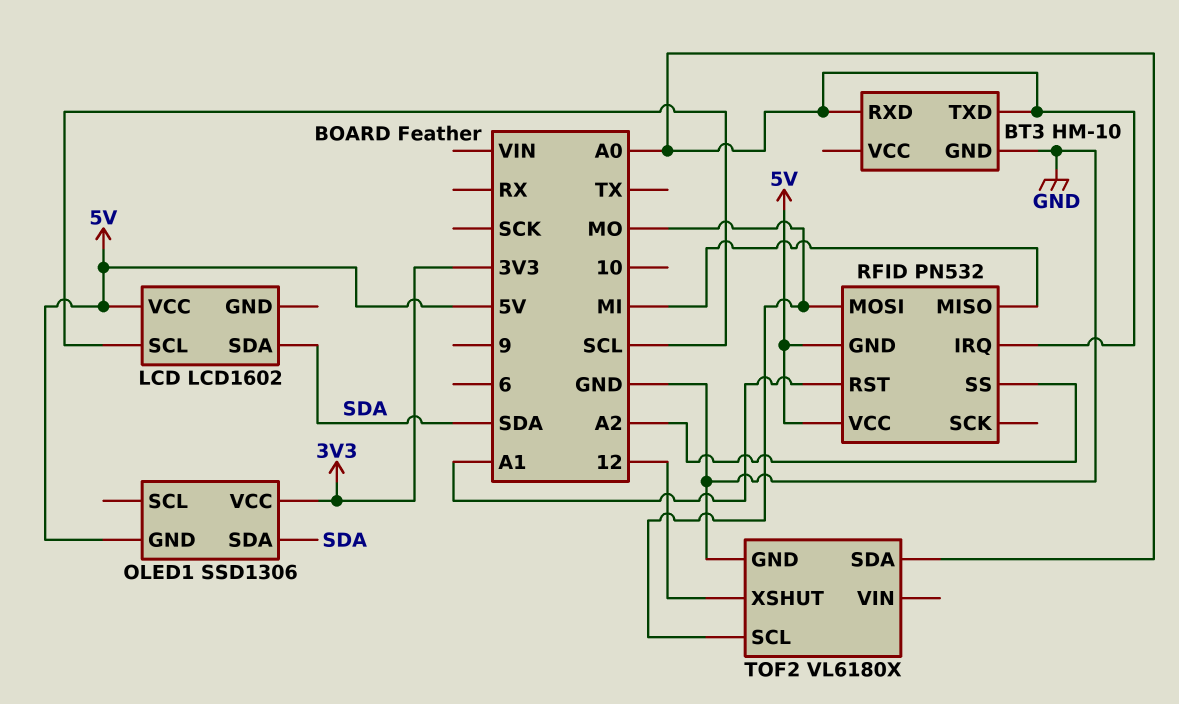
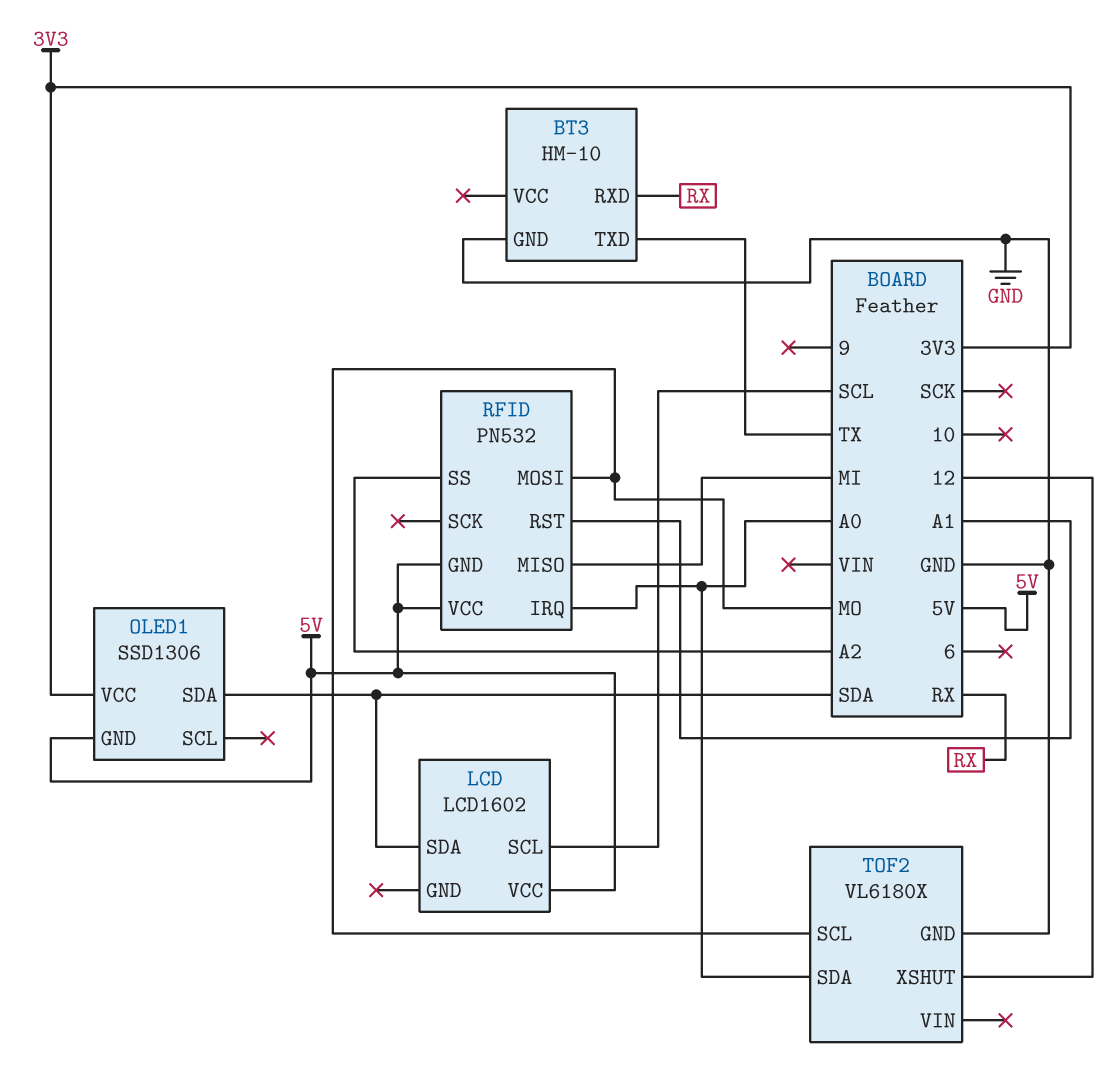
BT3 pin RXD: A0 -> RX
BT3 pin TXD: A0 -> TX

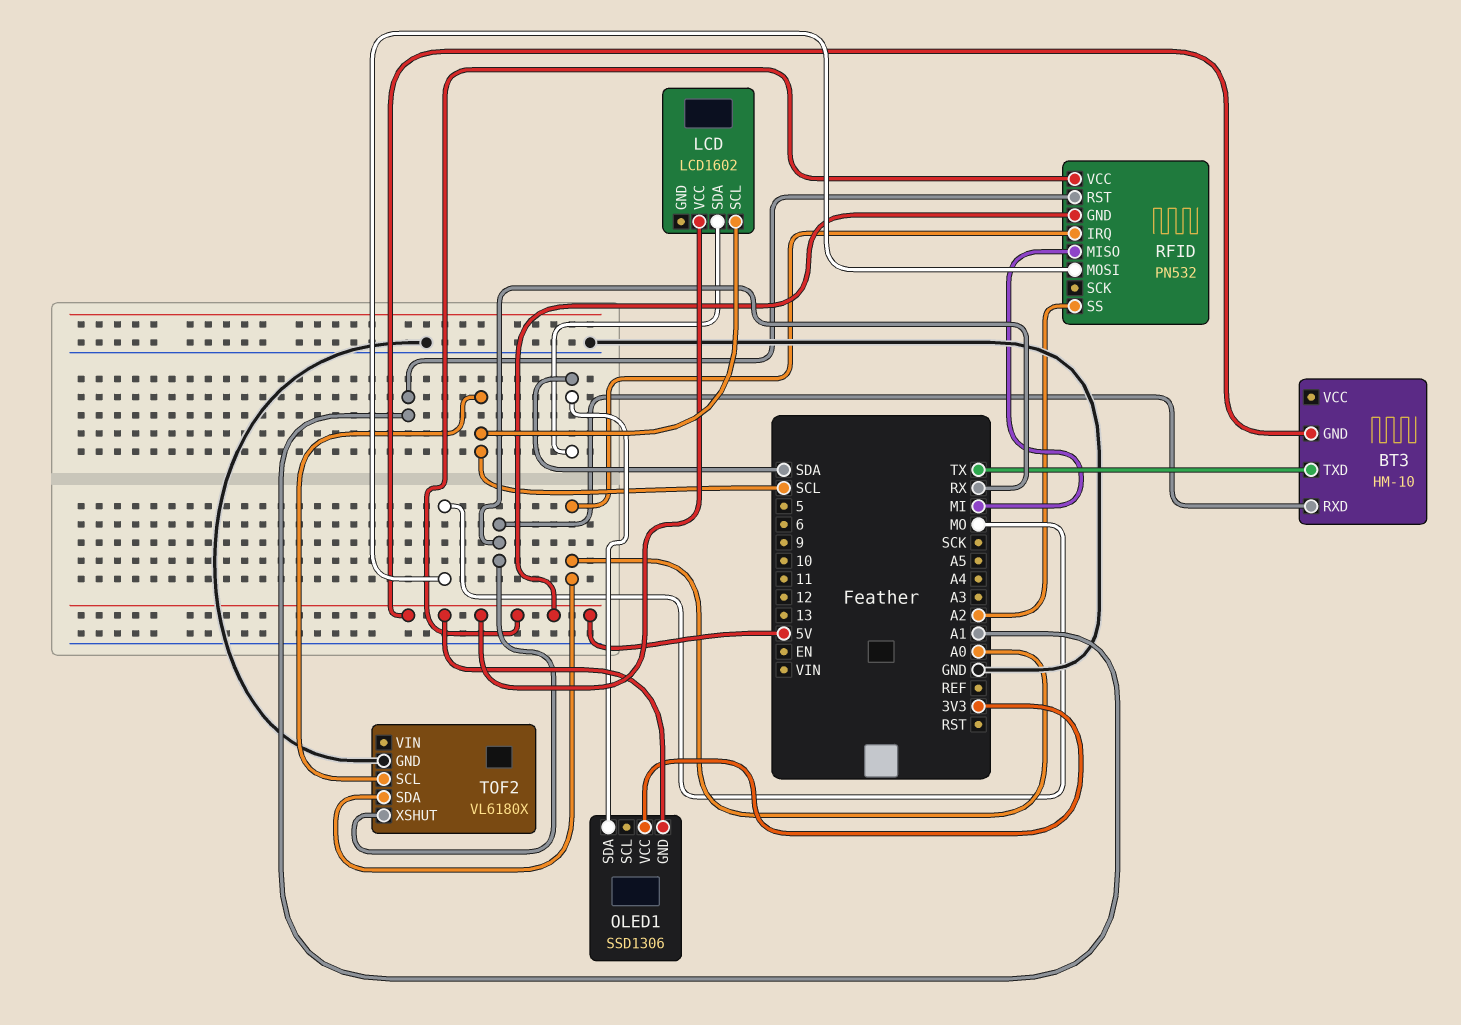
BT3 pin GND: GND -> 5V
TOF2 pin SCL: MO -> SCL
TOF2 pin XSHUT: 12 -> RX

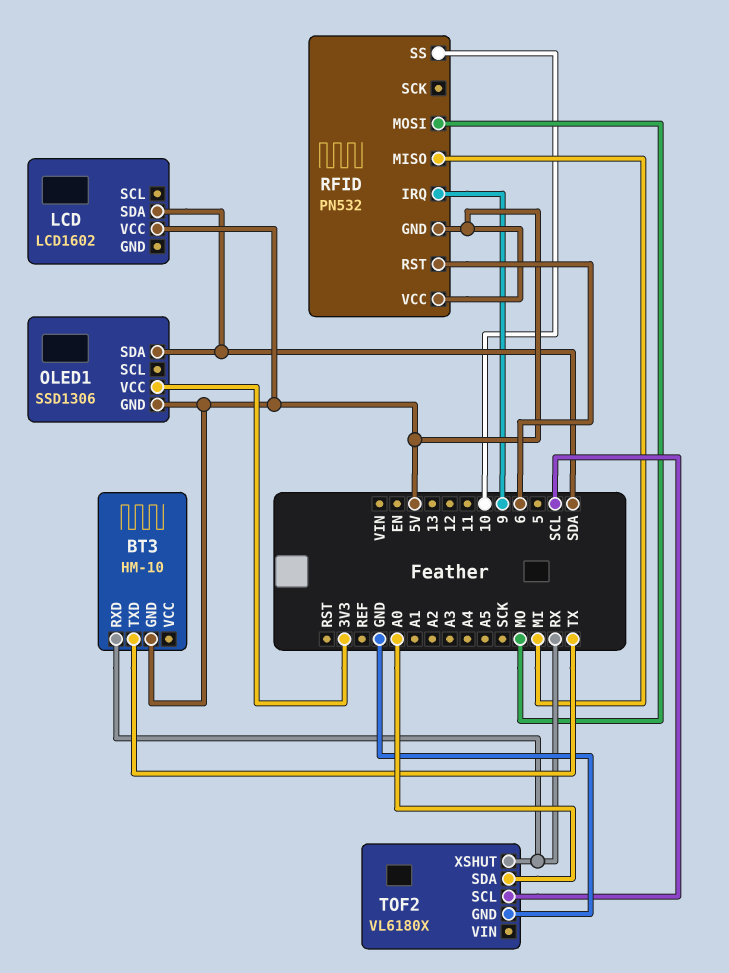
LCD pin SCL: SCL -> none
RFID pin IRQ: A0 -> 9
RFID pin RST: A1 -> 6
RFID pin SS: A2 -> 10

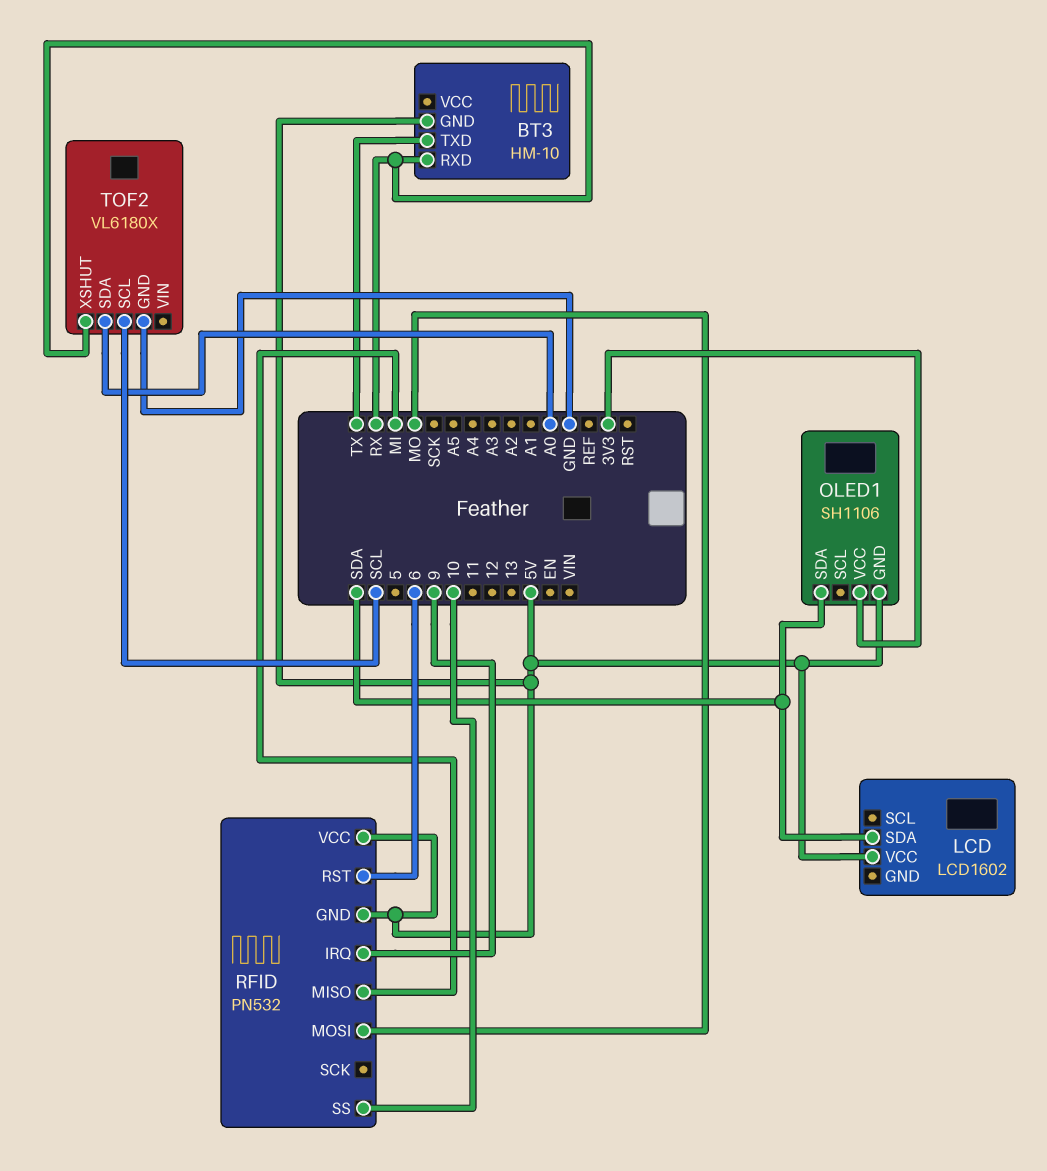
OLED1: SSD1306 -> SH1106

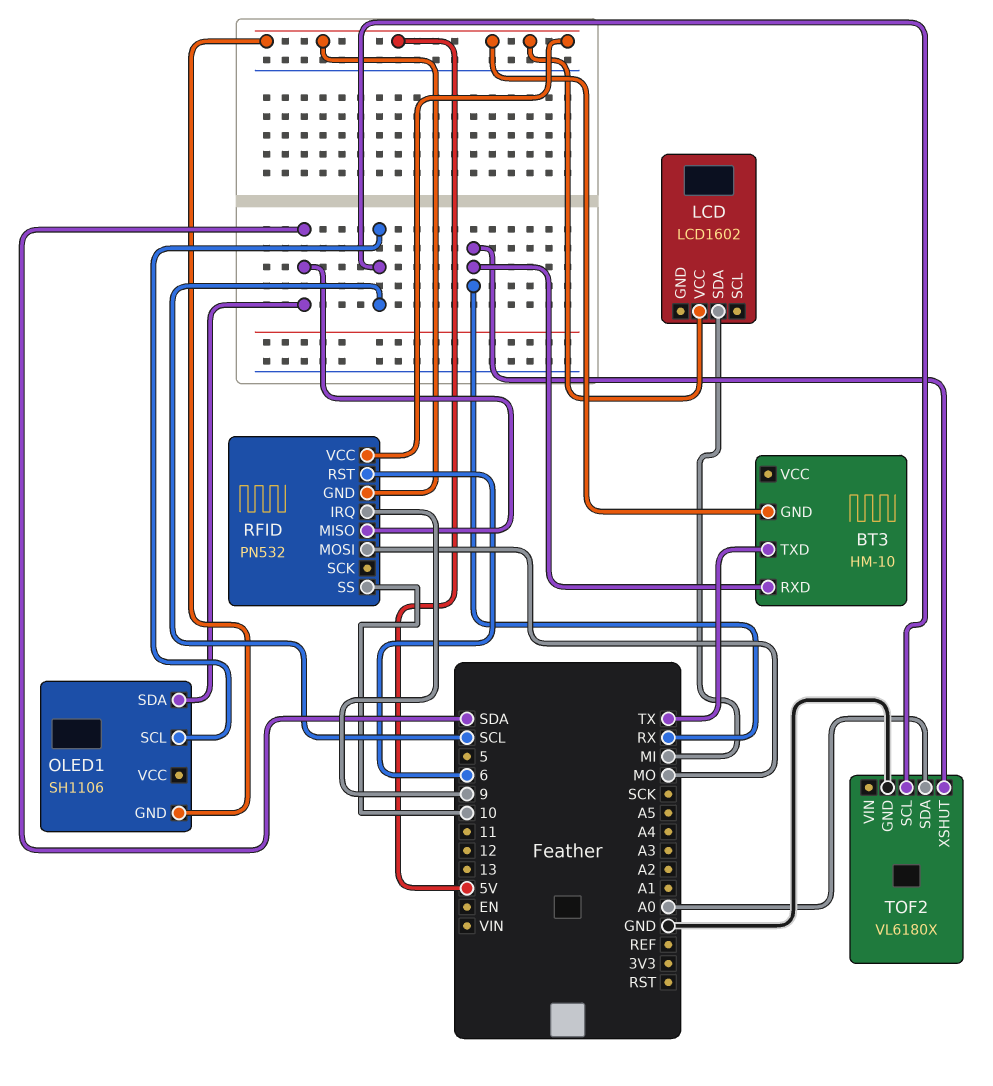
LCD pin SDA: SDA -> MI
OLED1 pin SCL: none -> SCL
OLED1 pin VCC: 3V3 -> none
RFID pin MISO: MI -> SDA

